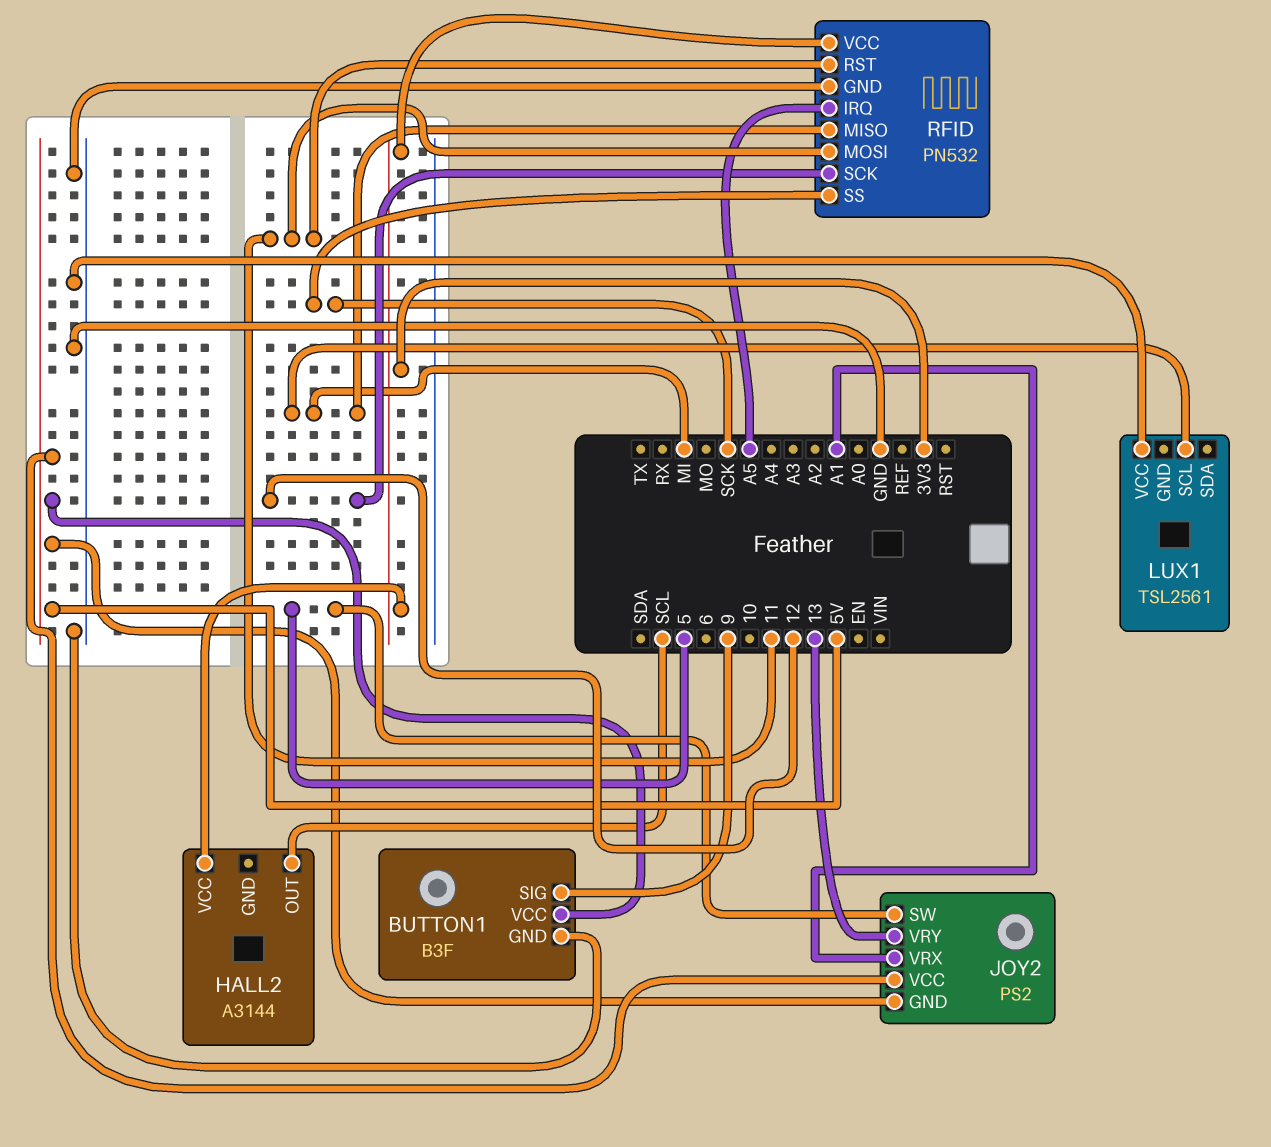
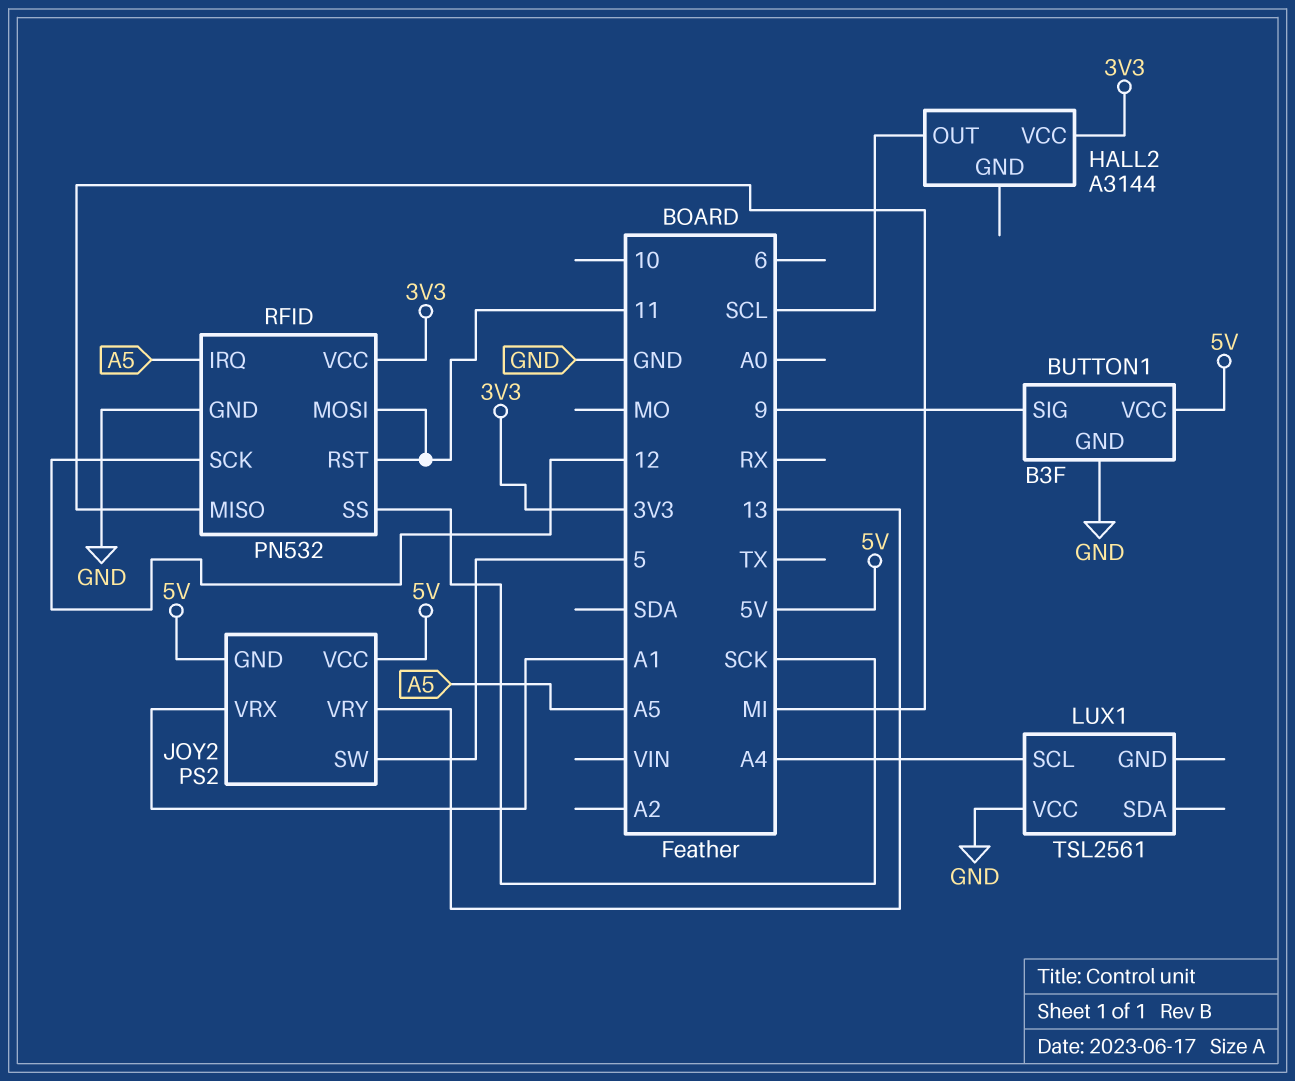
LUX1 pin SCL: MI -> A4

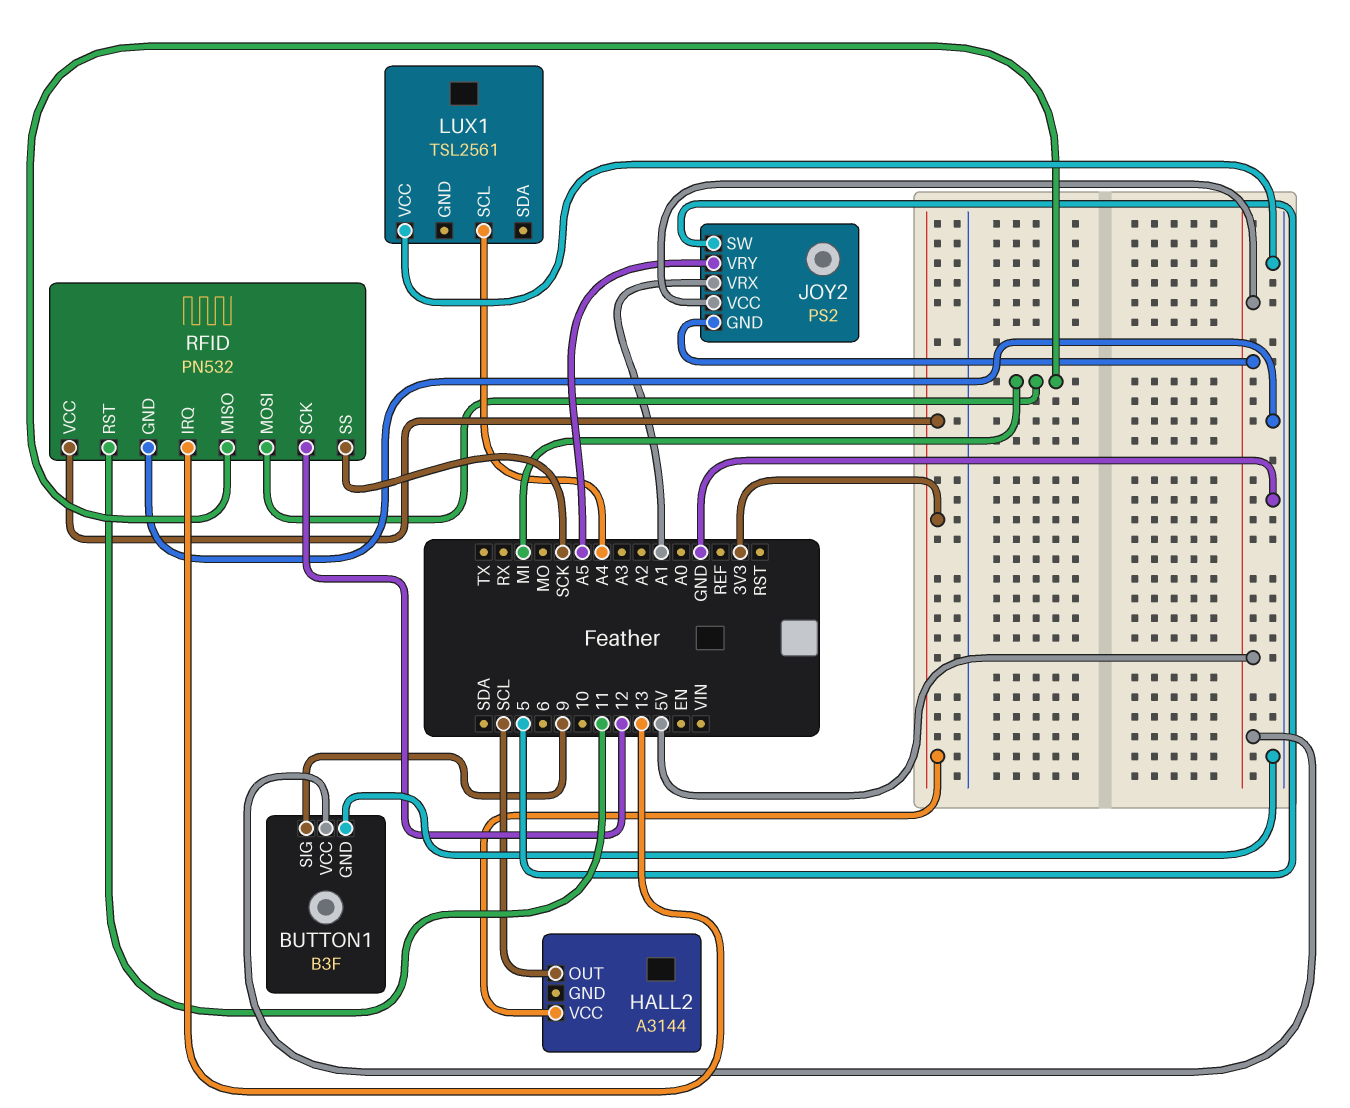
JOY2 pin VRY: 13 -> A5
RFID pin IRQ: A5 -> 13
RFID pin MOSI: 11 -> MI

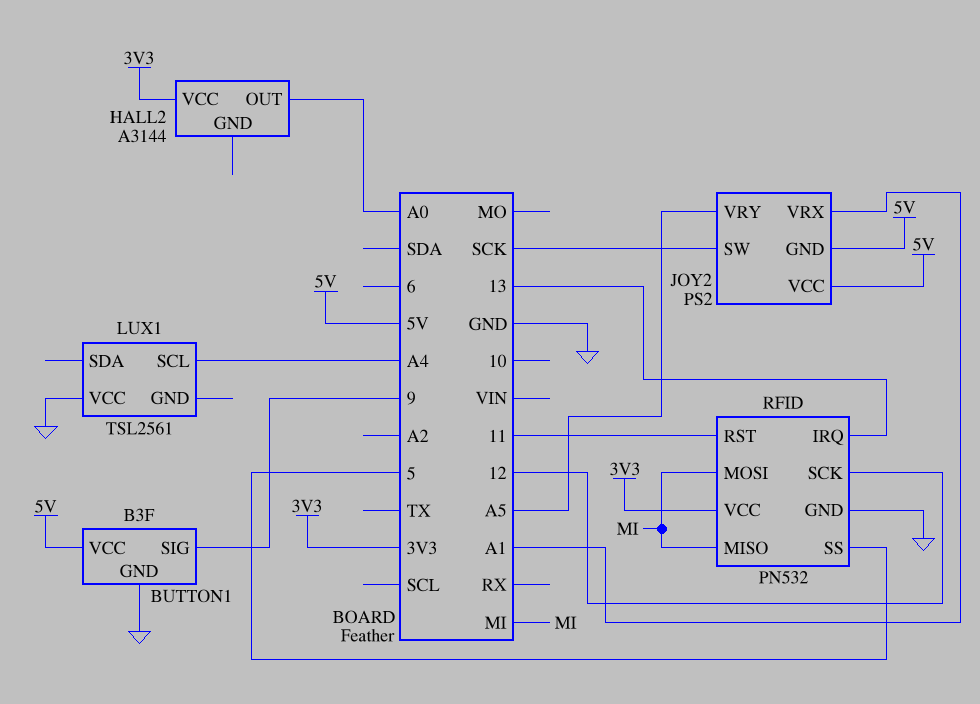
HALL2 pin OUT: SCL -> A0
JOY2 pin SW: 5 -> SCK
RFID pin SS: SCK -> 5

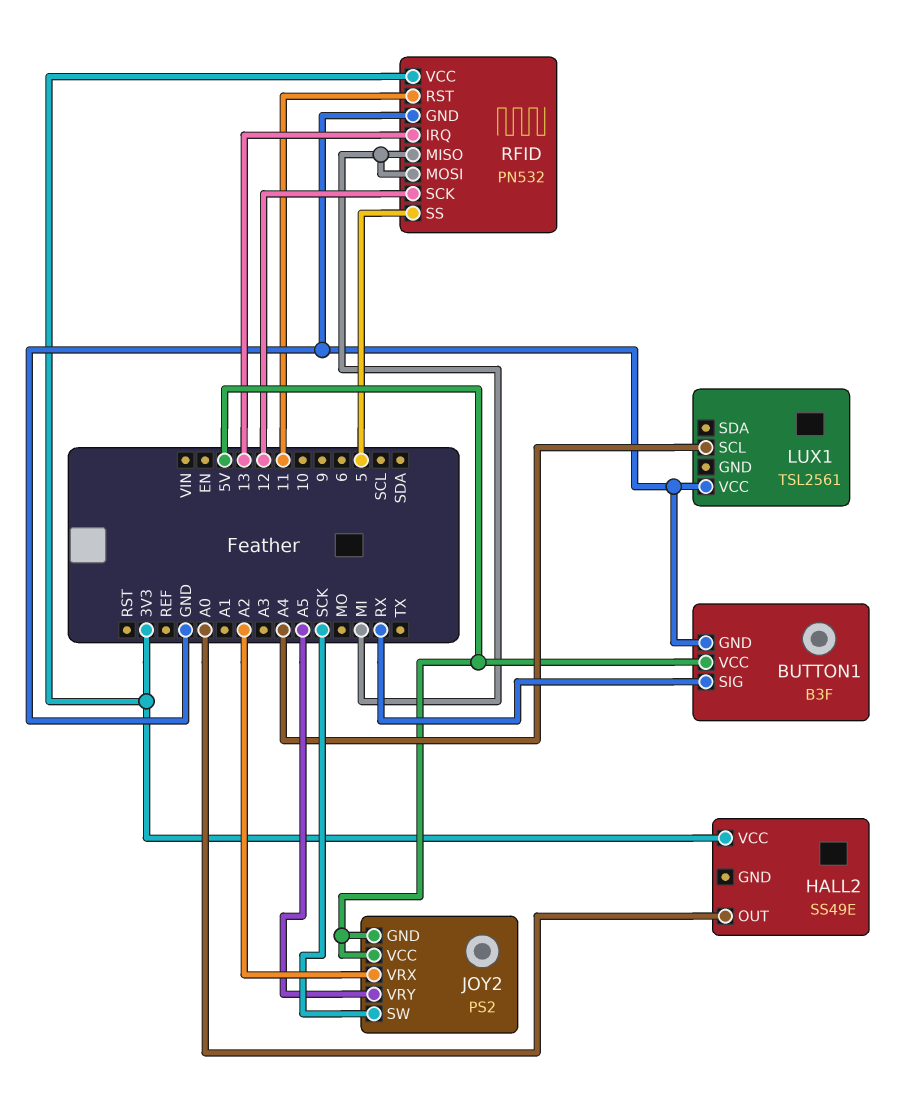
BUTTON1 pin SIG: 9 -> RX
HALL2: A3144 -> SS49E
JOY2 pin VRX: A1 -> A2

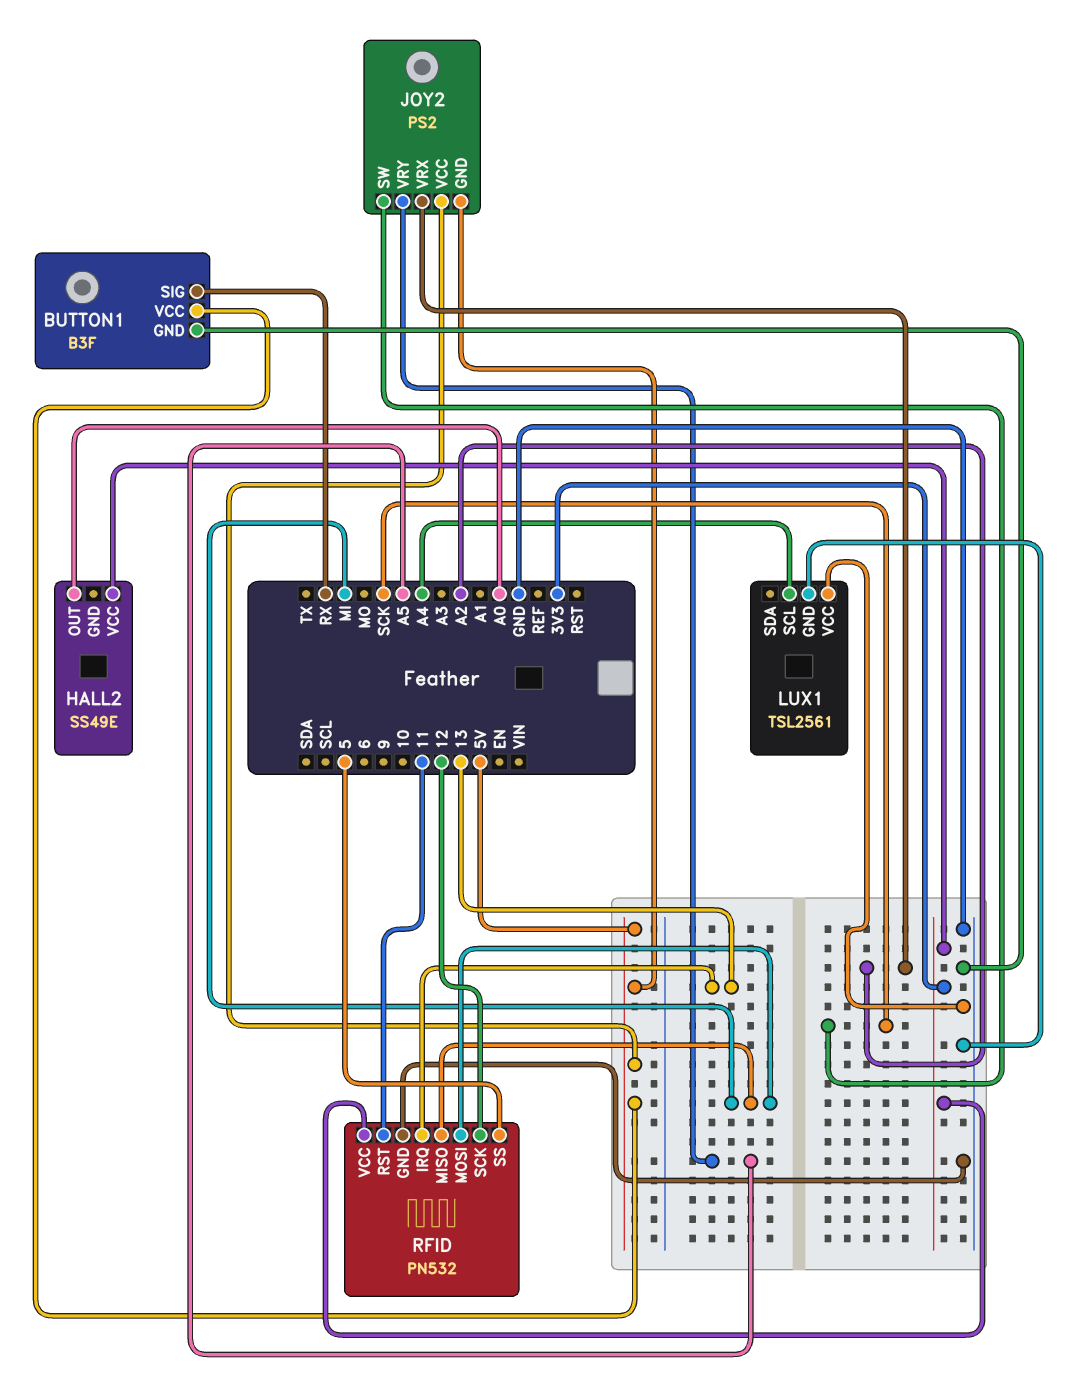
LUX1 pin GND: none -> GND

